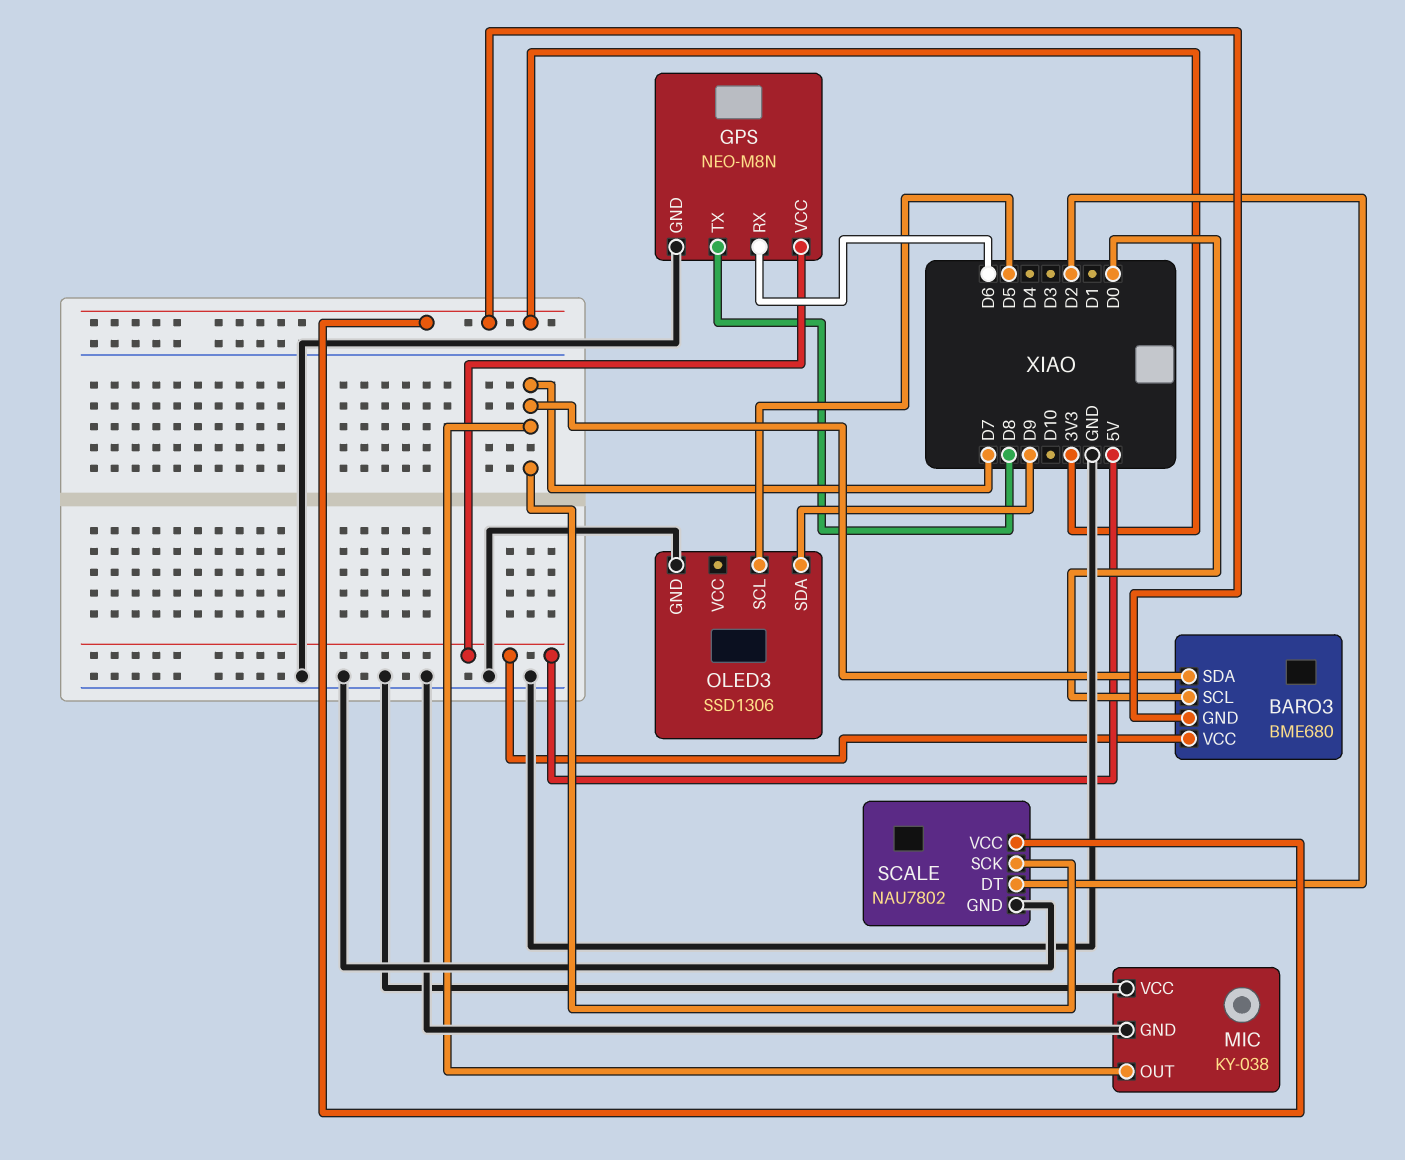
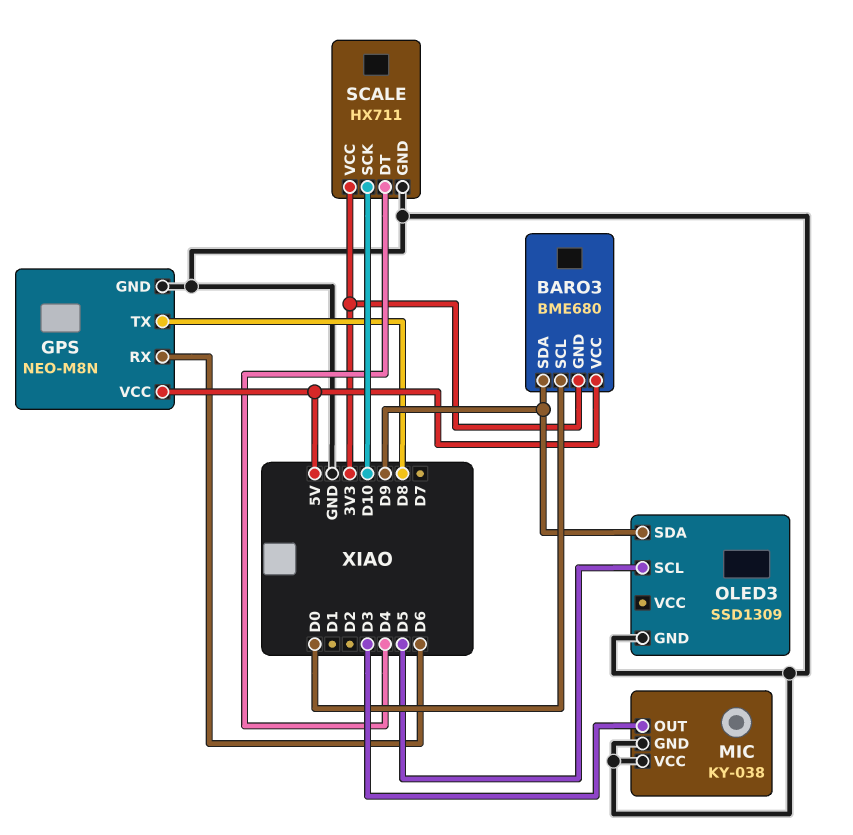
BARO3 pin SDA: D7 -> D9
MIC pin OUT: D7 -> D3
OLED3: SSD1306 -> SSD1309
SCALE: NAU7802 -> HX711
SCALE pin DT: D2 -> D4
SCALE pin SCK: D7 -> D10

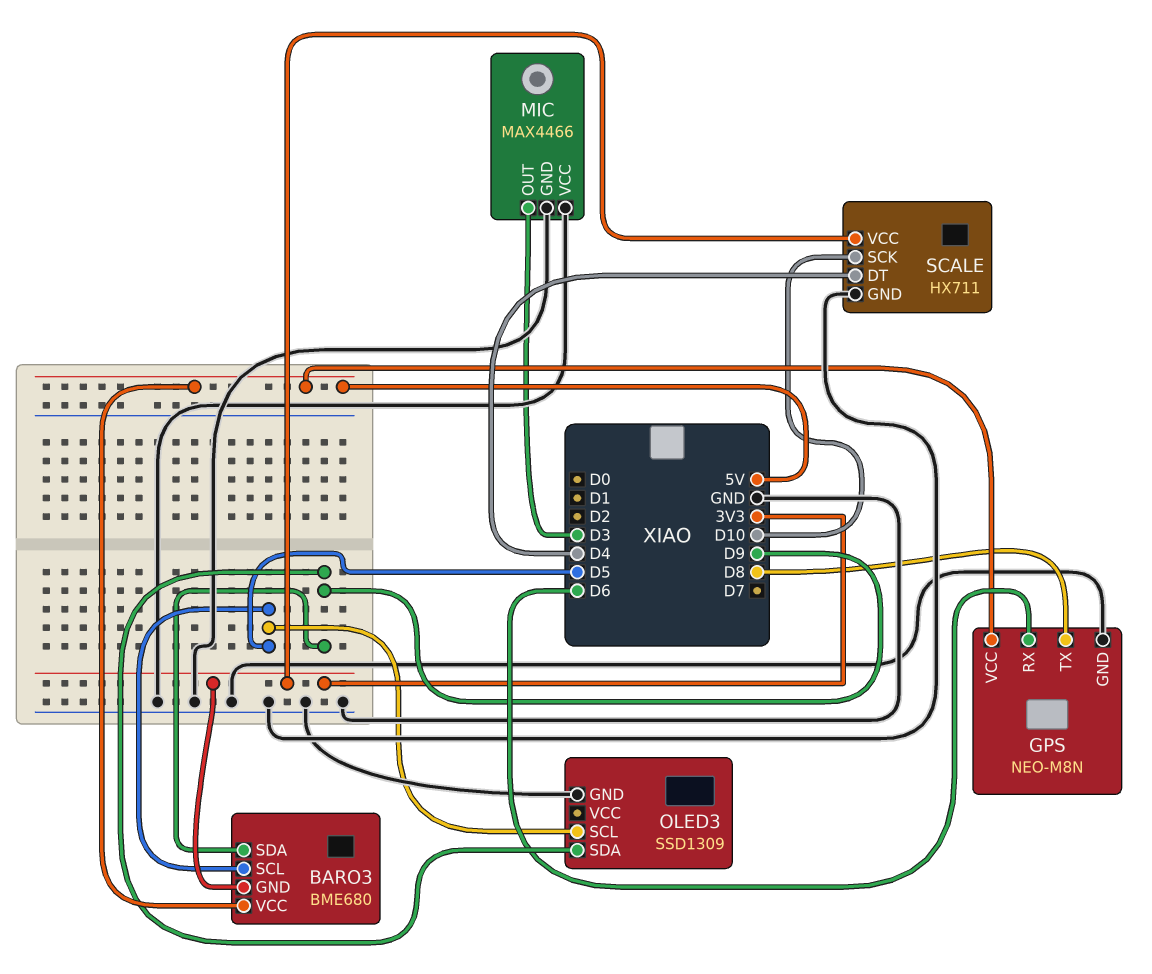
BARO3 pin SCL: D0 -> D5
MIC: KY-038 -> MAX4466

